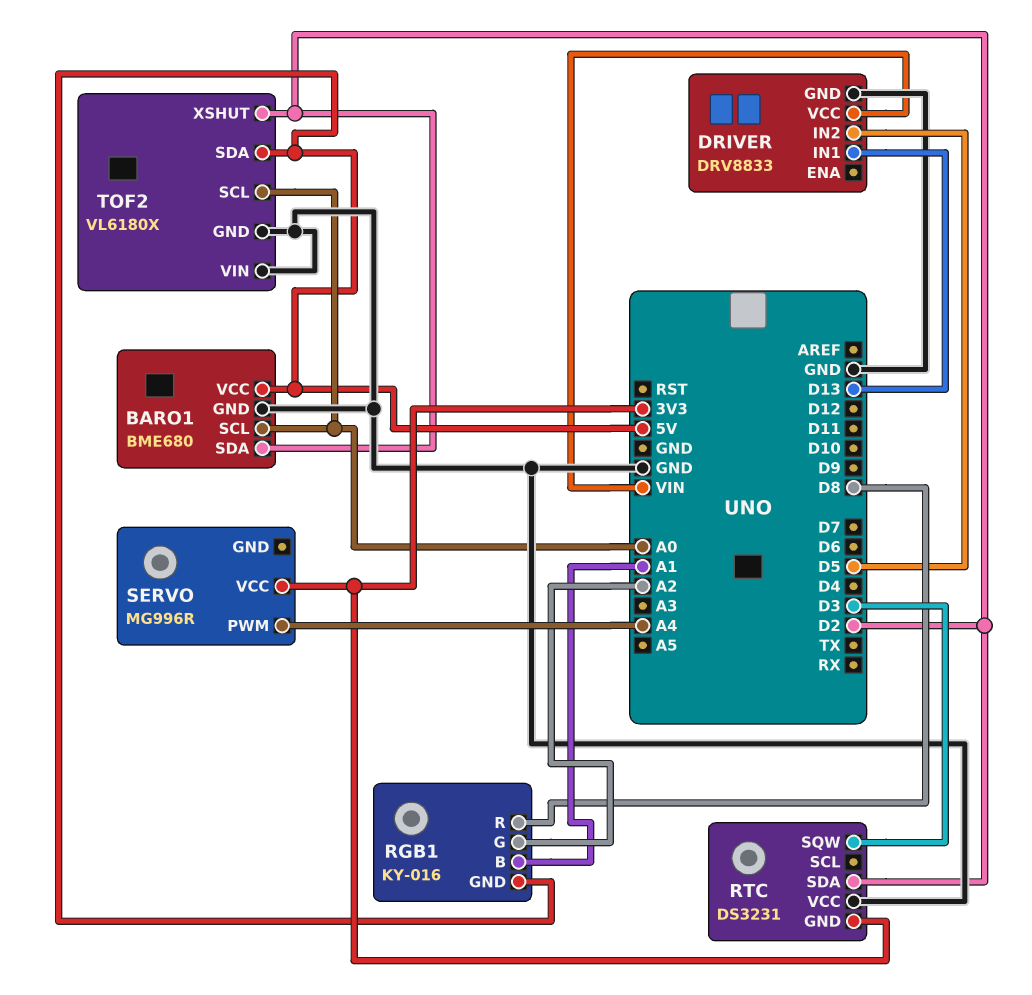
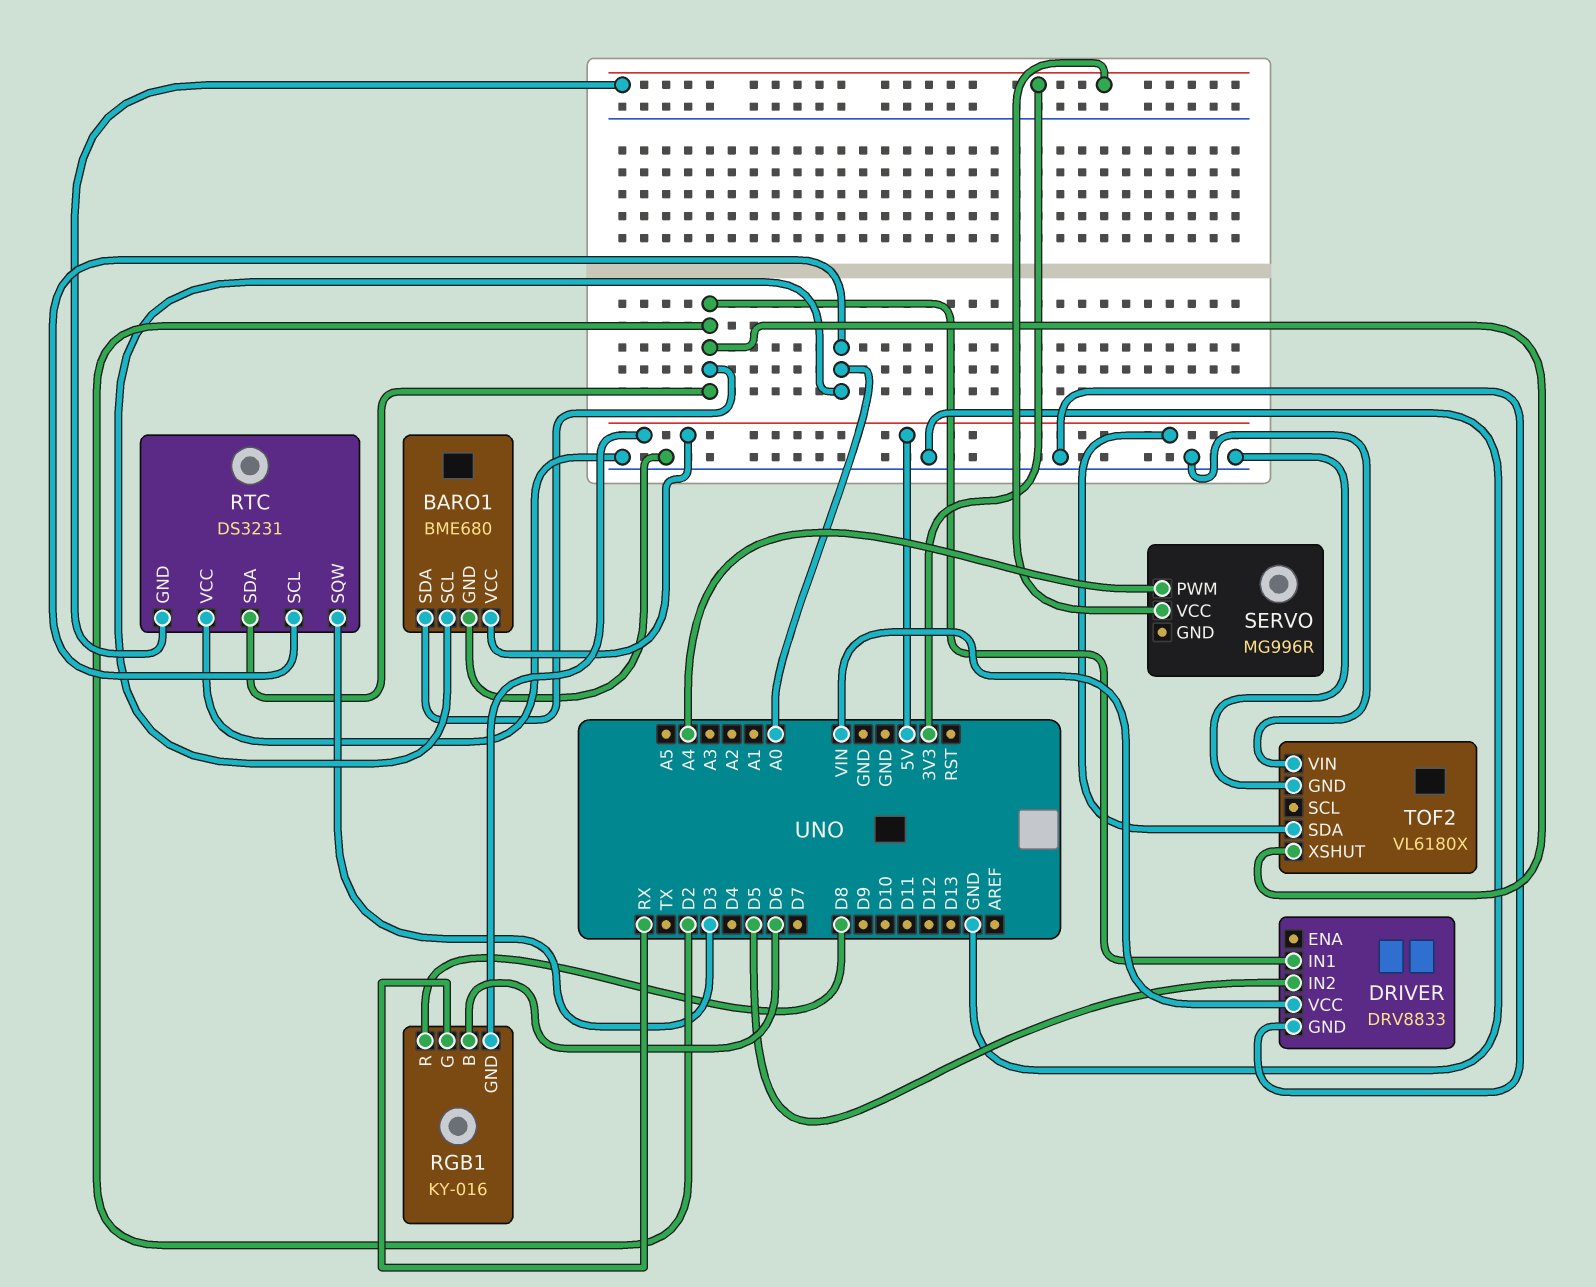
DRIVER pin IN1: D13 -> D2
RGB1 pin B: A1 -> D6
RGB1 pin G: A2 -> RX
RTC pin SCL: none -> A0
TOF2 pin SCL: A0 -> none

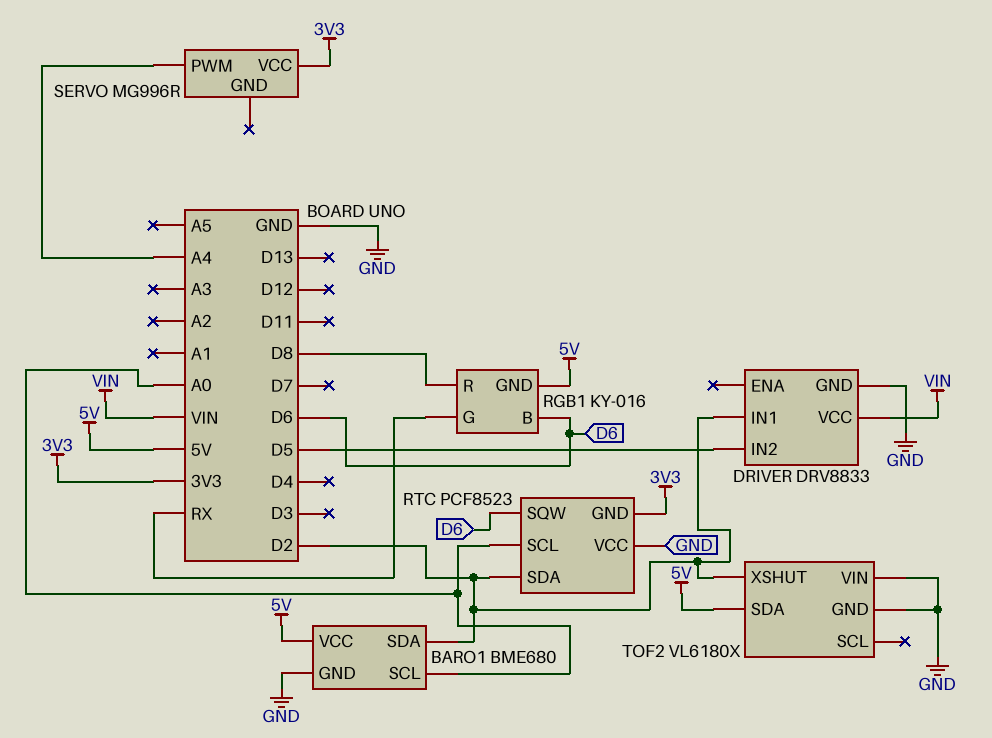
RTC: DS3231 -> PCF8523
RTC pin SQW: D3 -> D6

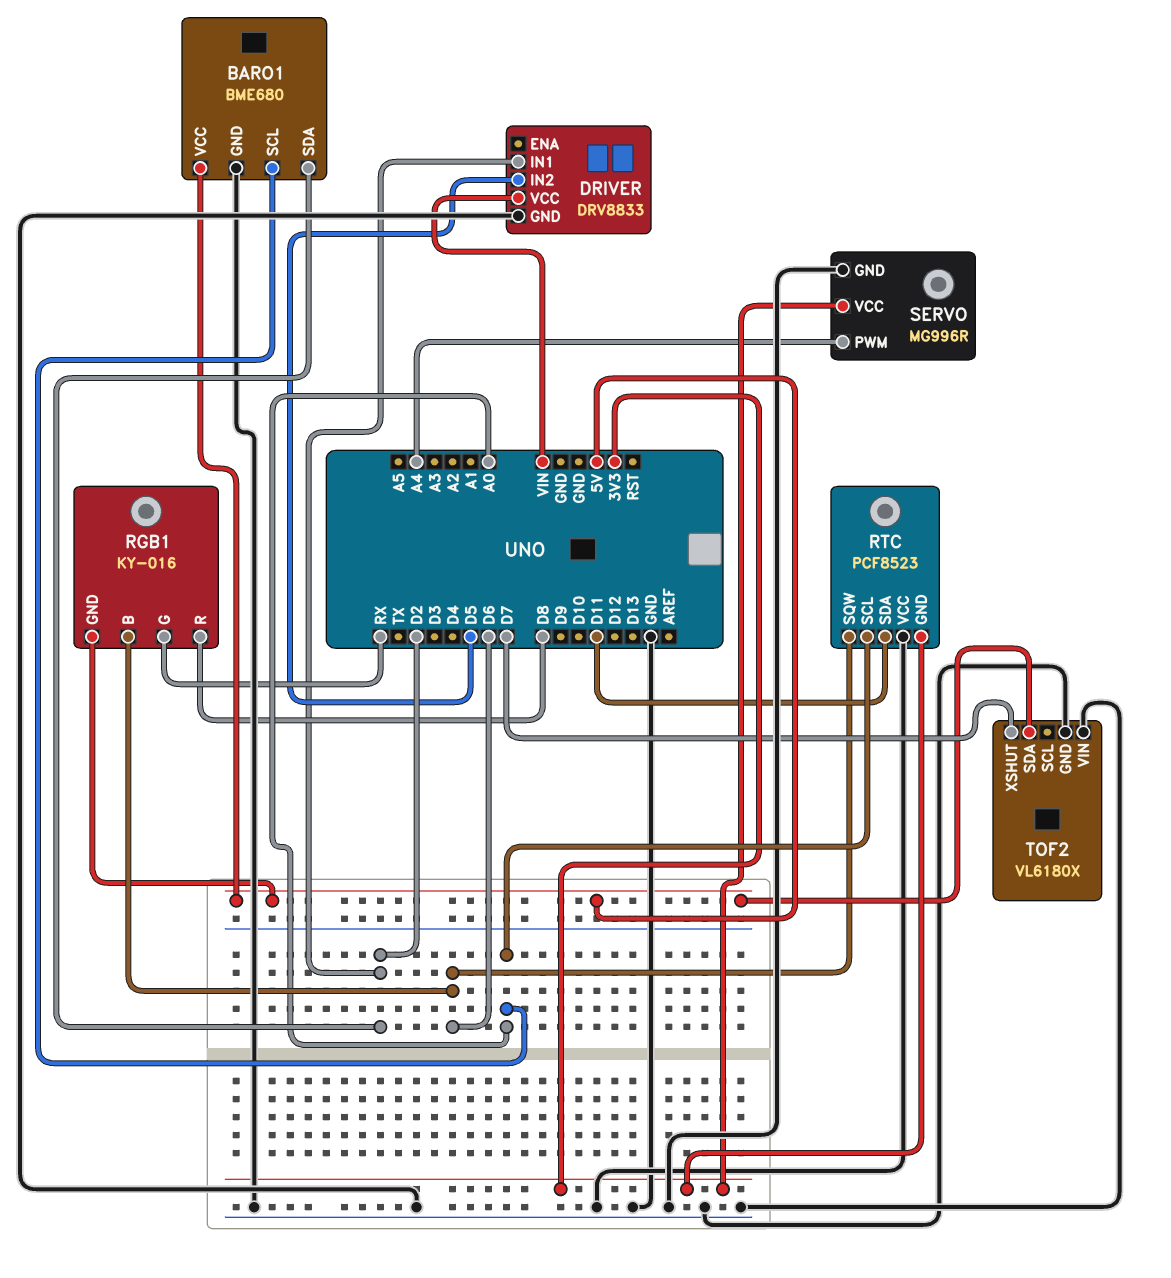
RTC pin SDA: D2 -> D11
SERVO pin GND: none -> GND
TOF2 pin XSHUT: D2 -> D7

